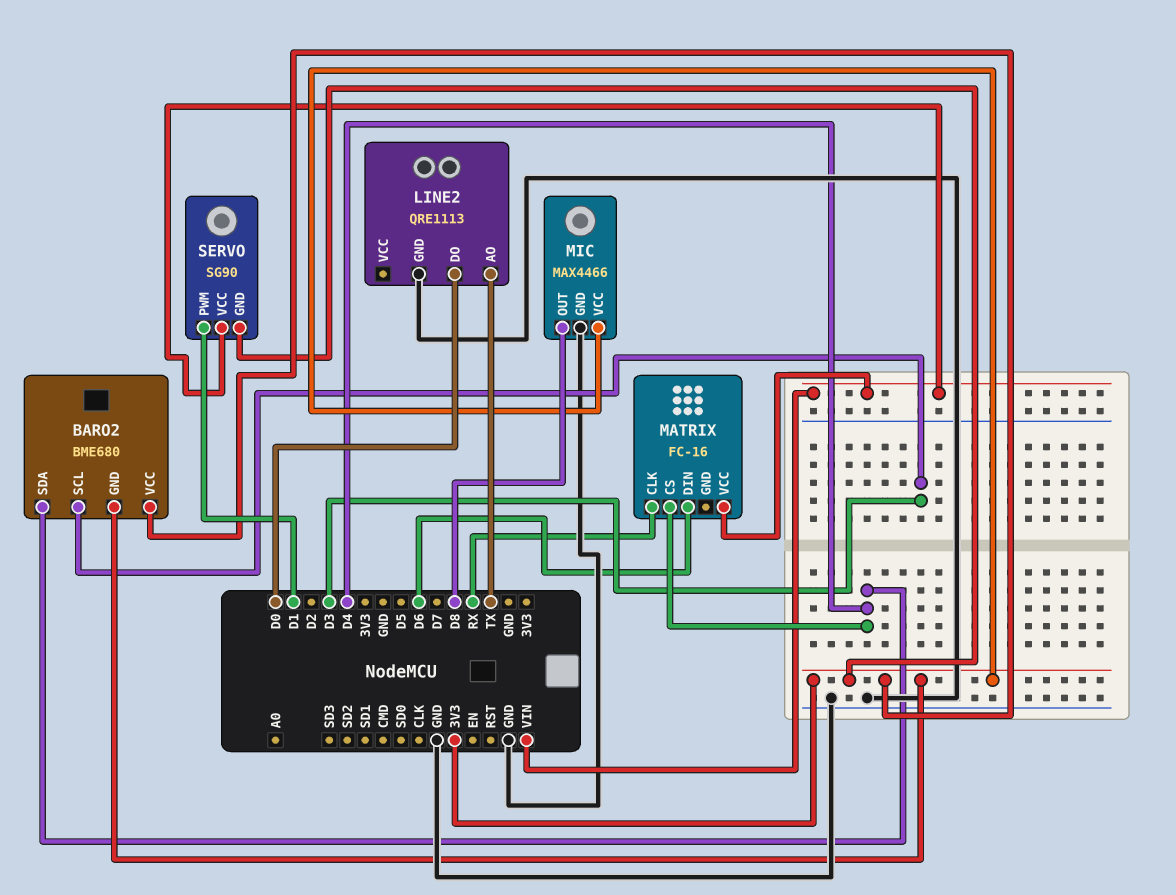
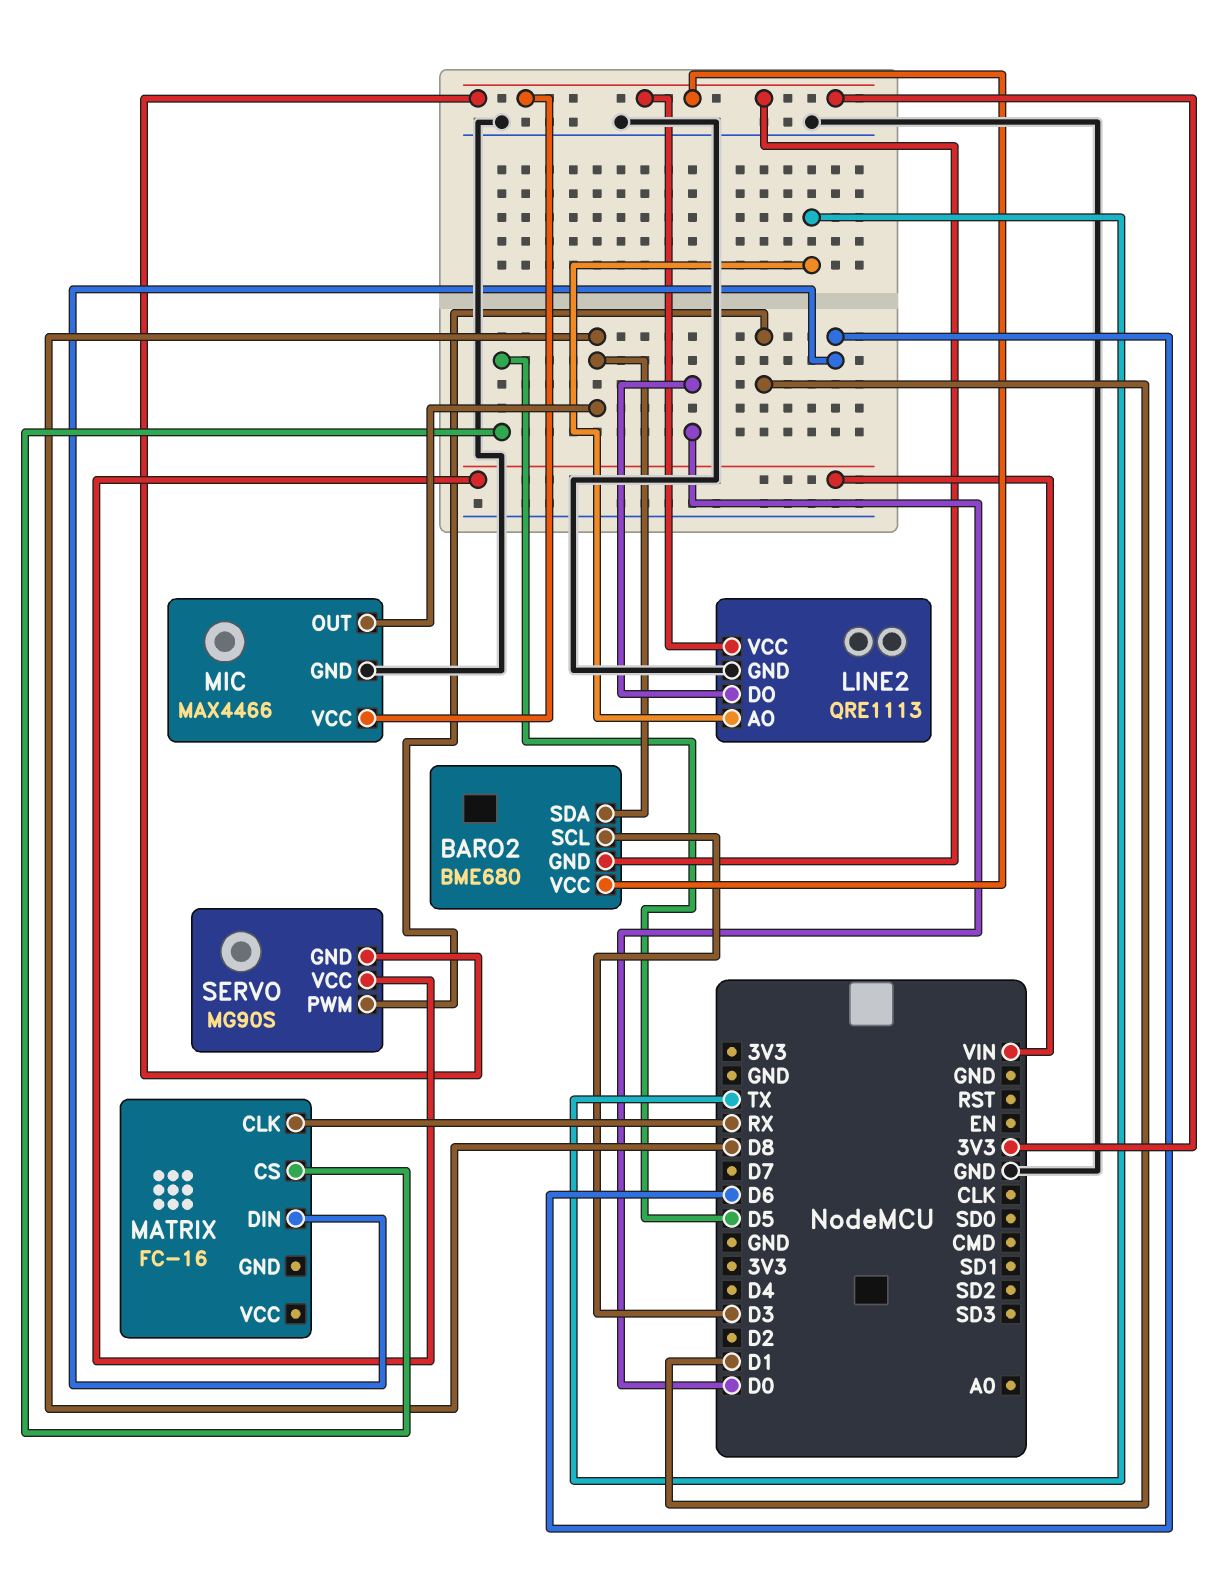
BARO2 pin SDA: D4 -> D8
LINE2 pin VCC: none -> 3V3
MATRIX pin CS: D4 -> D5
MATRIX pin VCC: VIN -> none
SERVO: SG90 -> MG90S

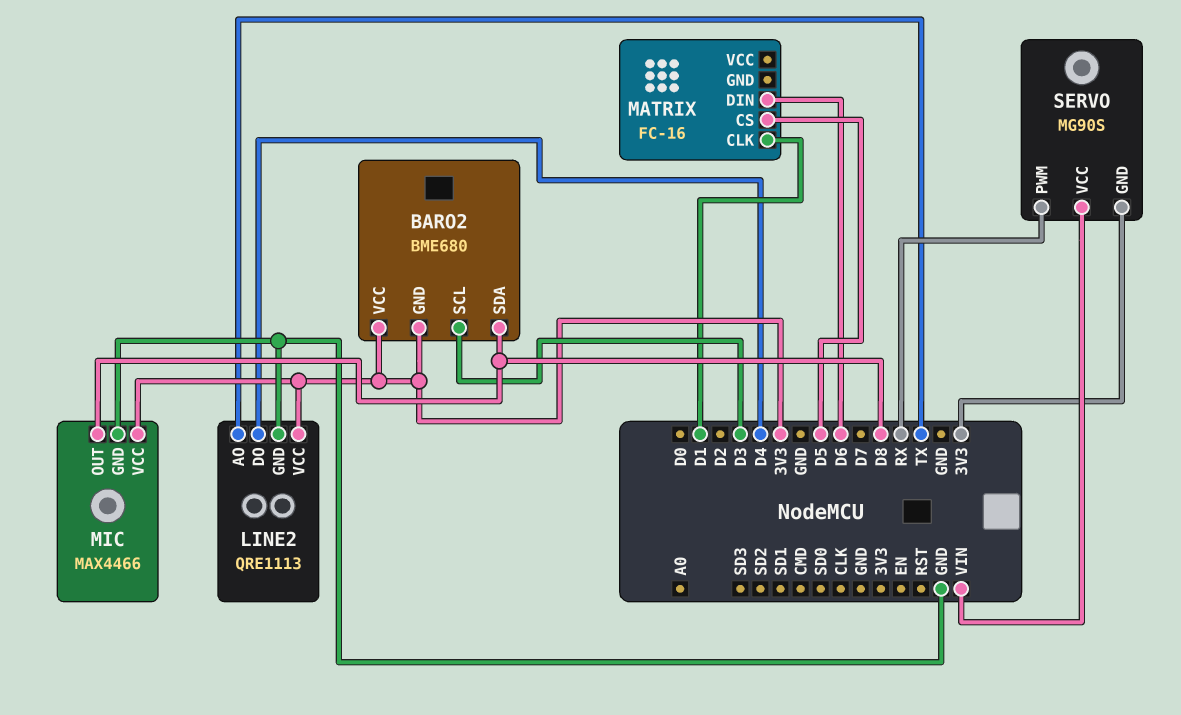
LINE2 pin DO: D0 -> D4
MATRIX pin CLK: RX -> D1
SERVO pin PWM: D1 -> RX

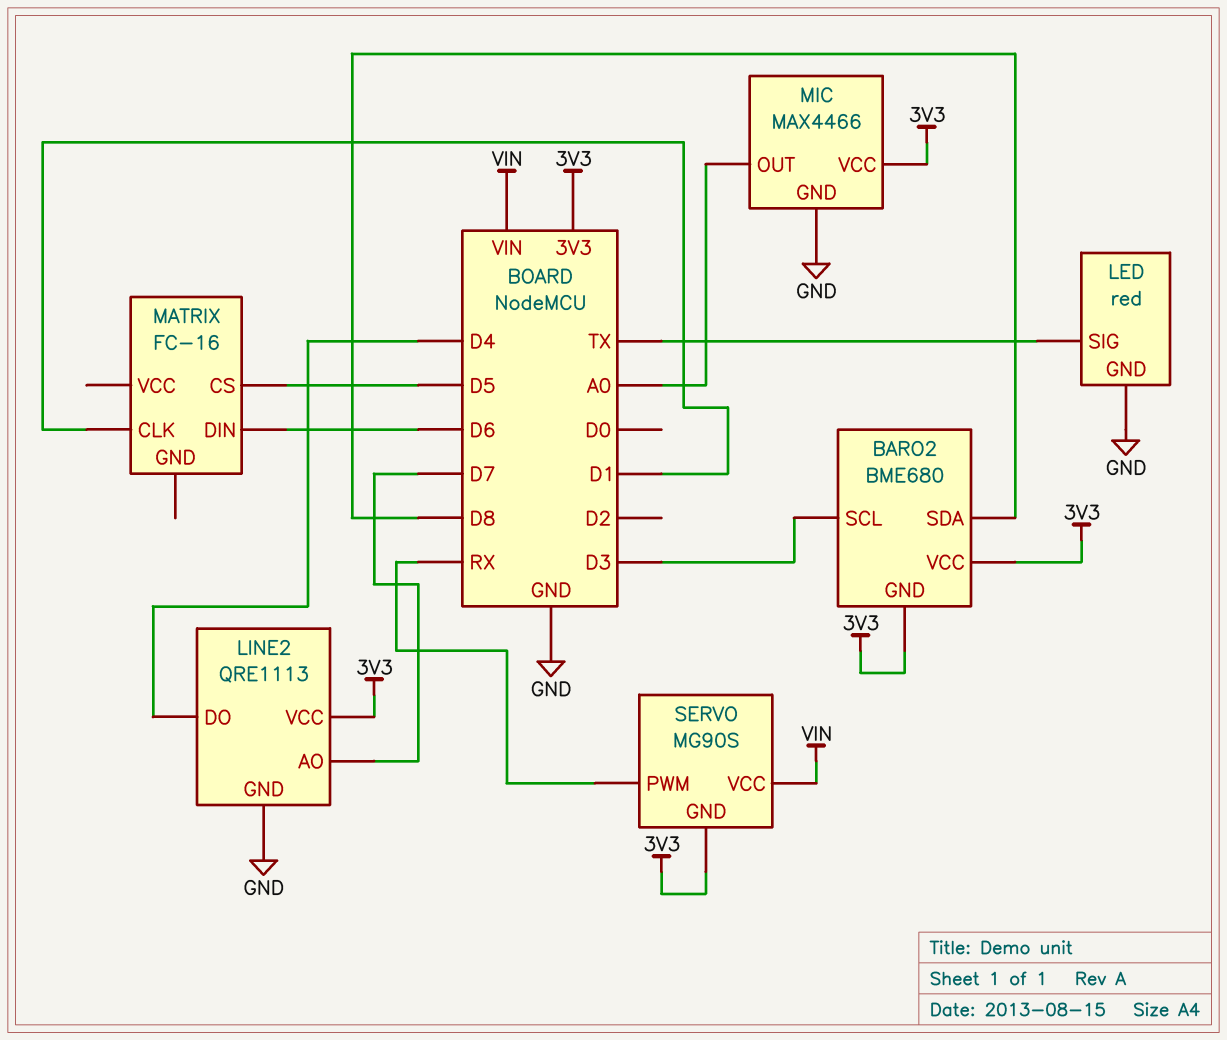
LED: none -> red
LED pin GND: none -> GND
LED pin SIG: none -> TX
LINE2 pin AO: TX -> D7
MIC pin OUT: D8 -> A0

